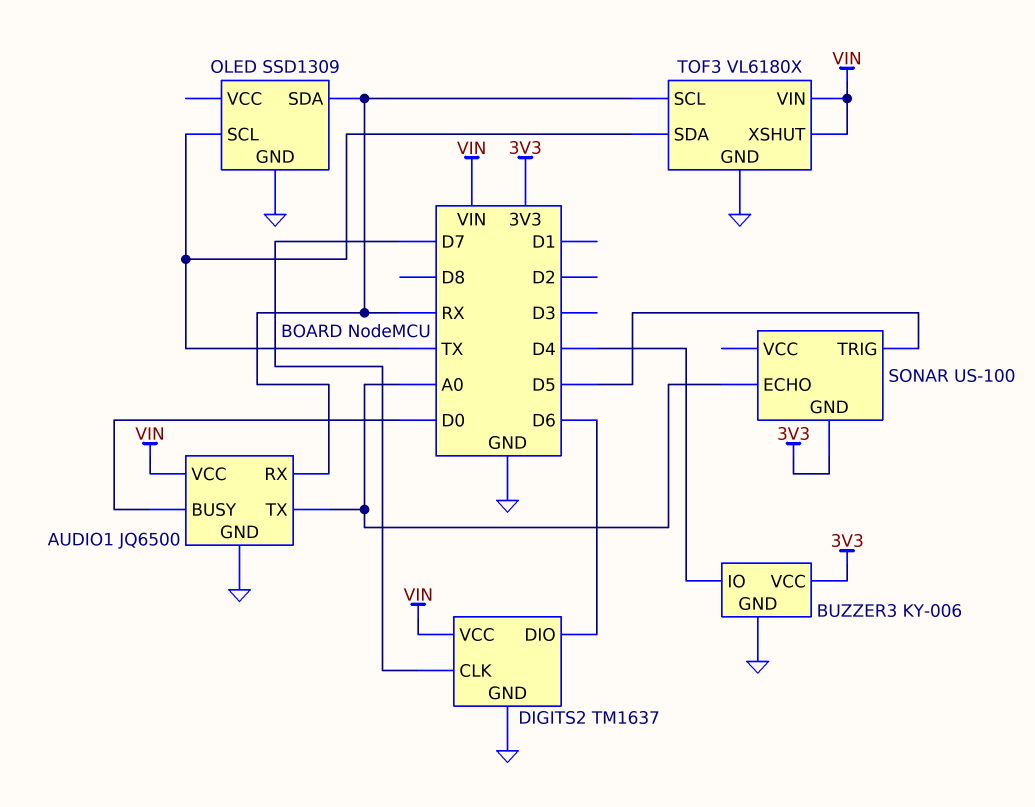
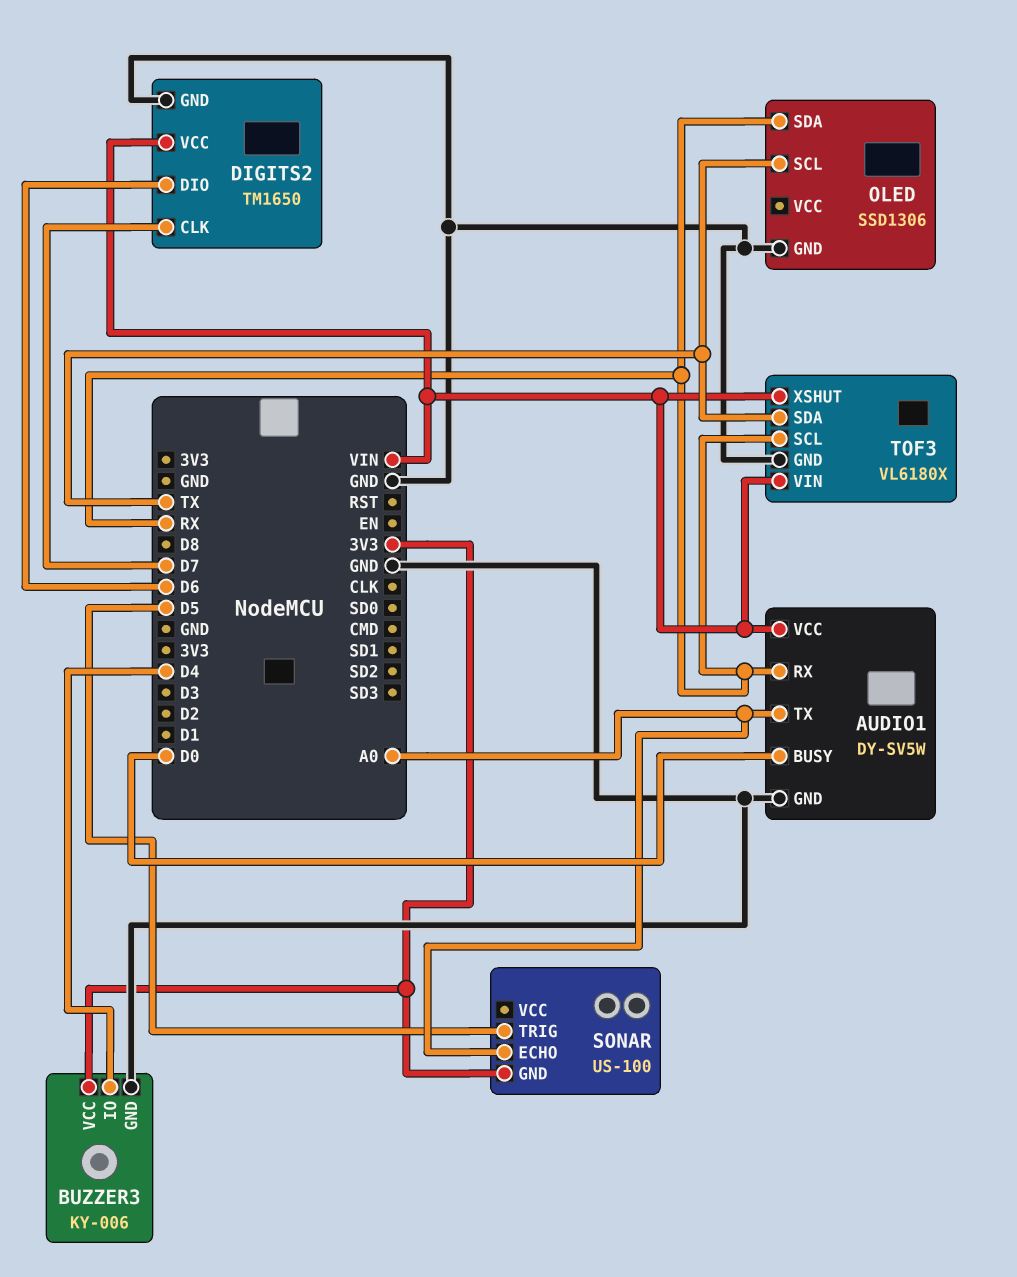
AUDIO1: JQ6500 -> DY-SV5W
DIGITS2: TM1637 -> TM1650
OLED: SSD1309 -> SSD1306

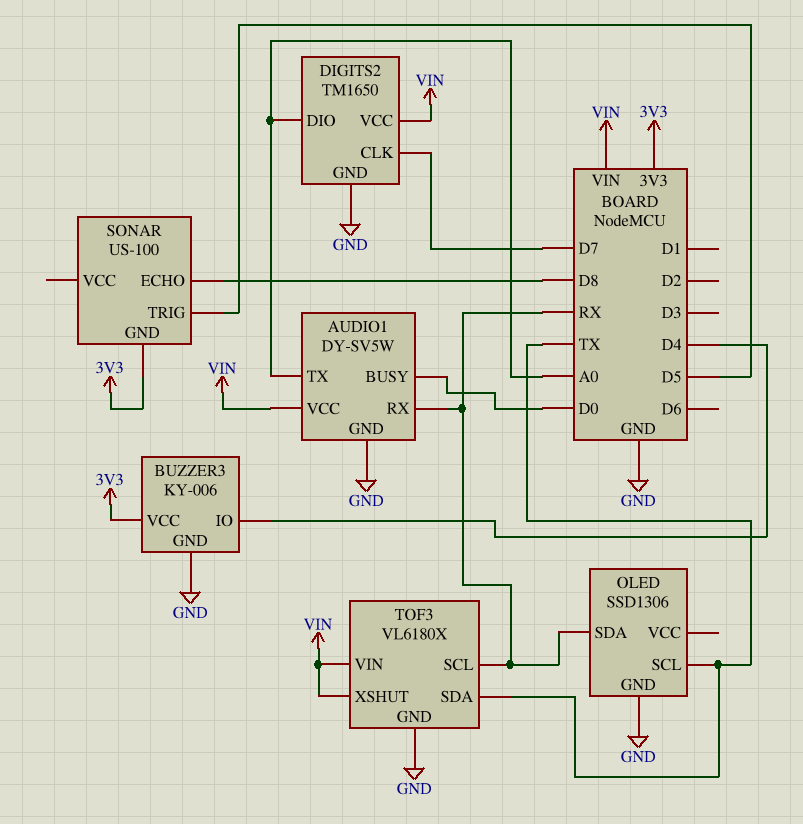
DIGITS2 pin DIO: D6 -> A0
SONAR pin ECHO: A0 -> D8

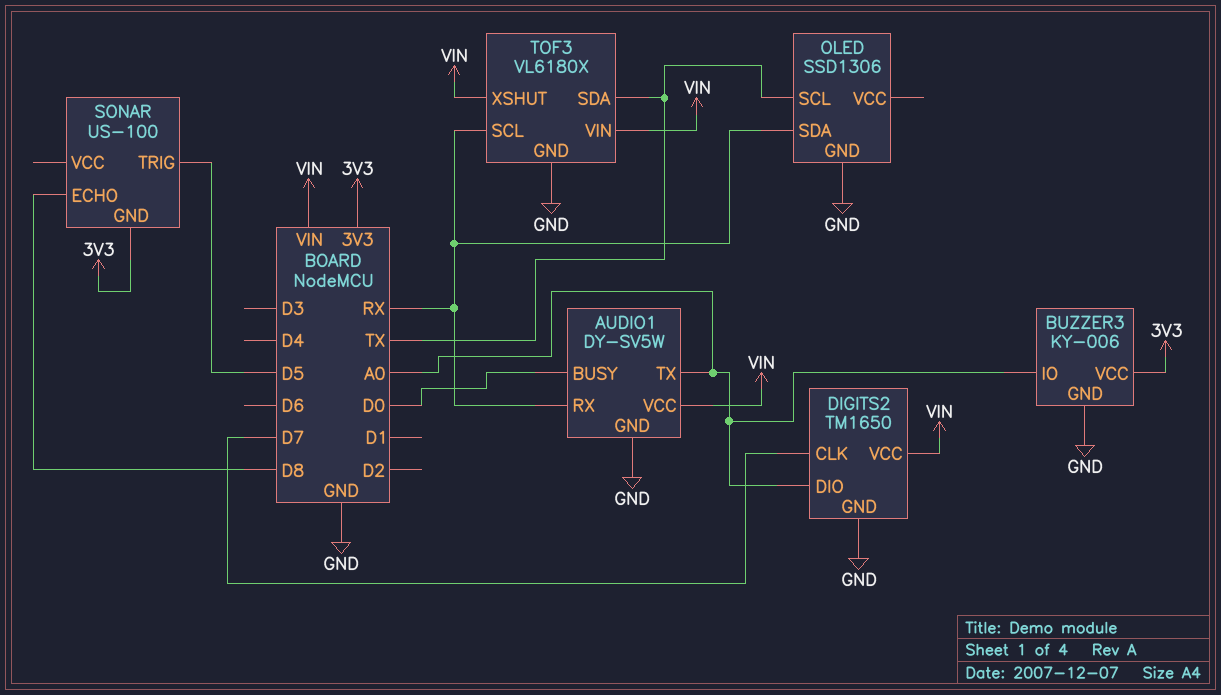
BUZZER3 pin IO: D4 -> A0

